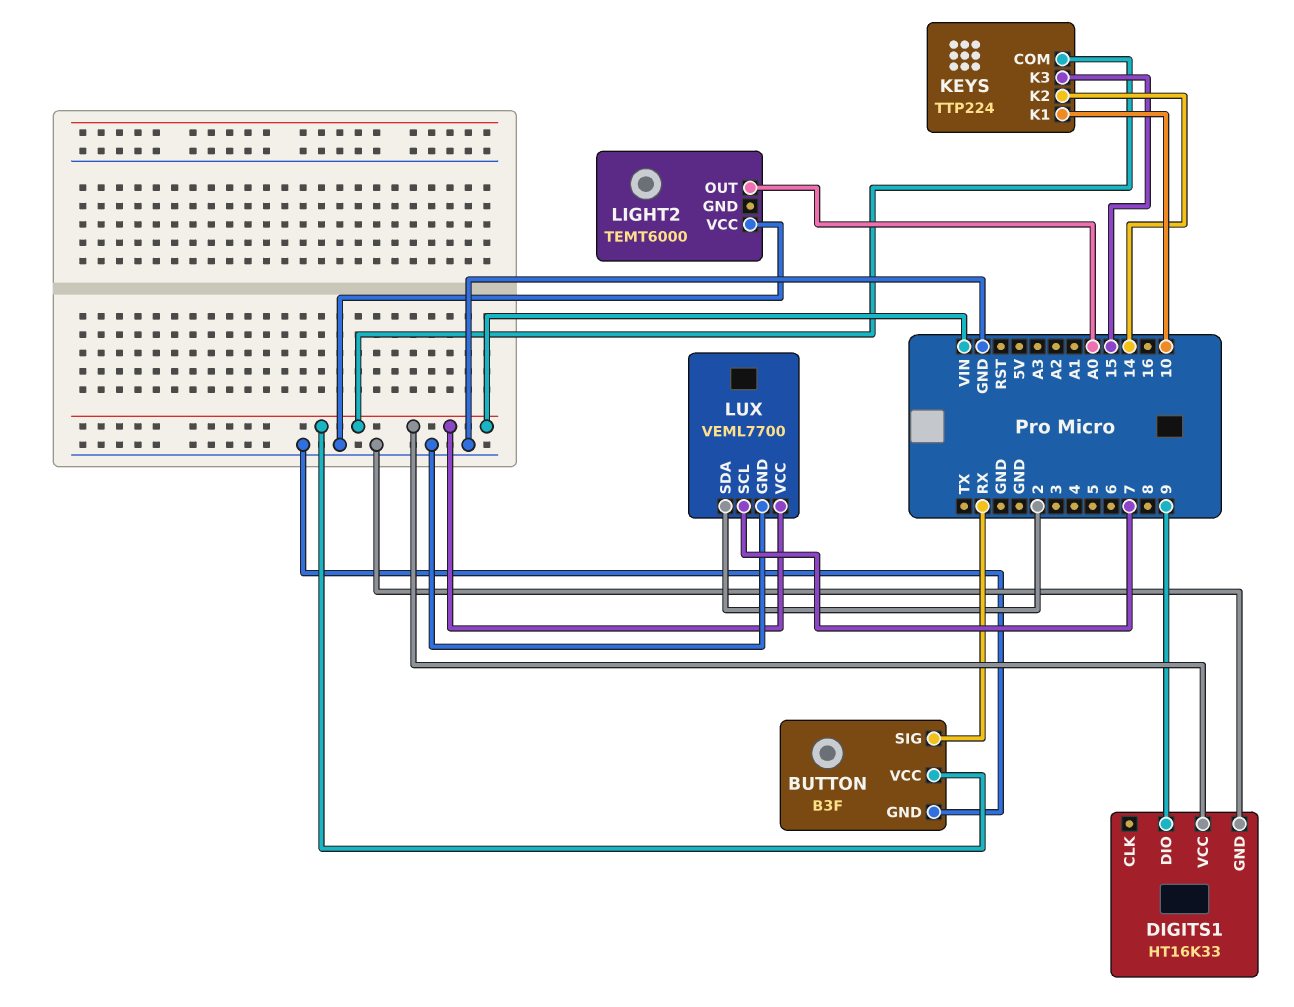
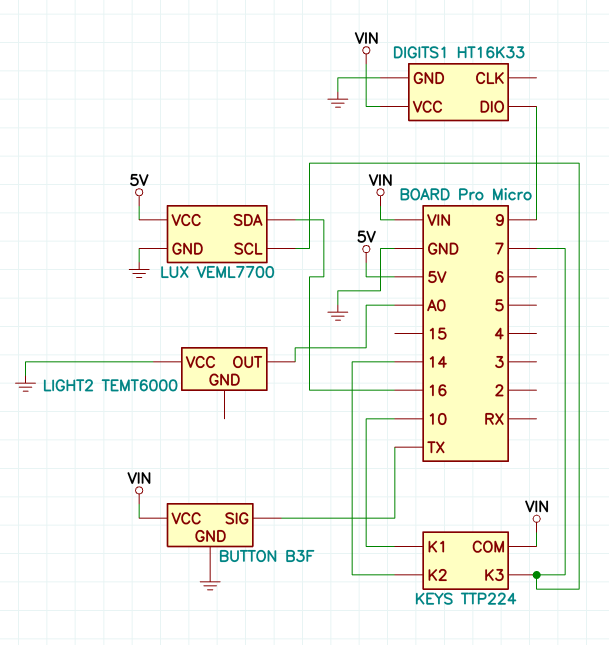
BUTTON pin SIG: RX -> TX
KEYS pin K3: 15 -> 7
LUX pin SDA: 2 -> 16
LUX pin VCC: VIN -> 5V

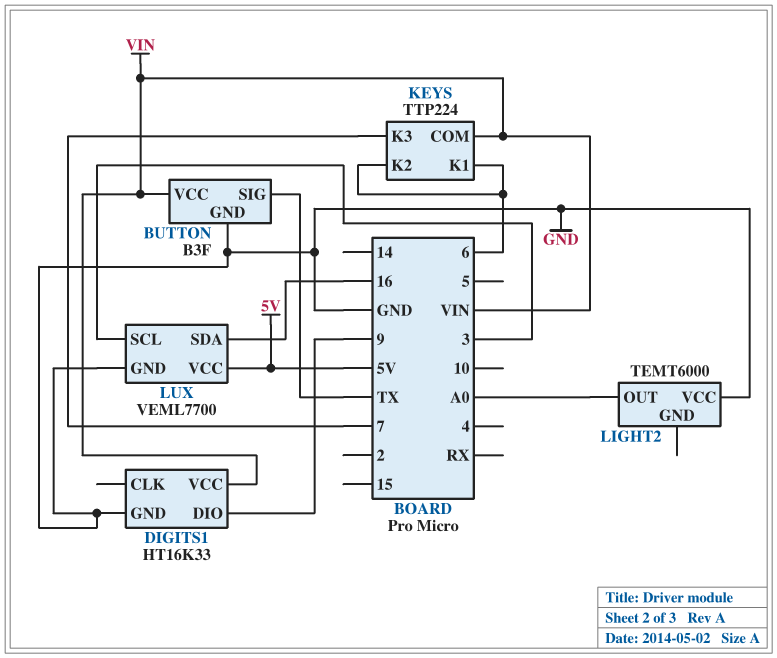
KEYS pin K1: 10 -> 6
KEYS pin K2: 14 -> 6
LUX pin SCL: 7 -> 3

